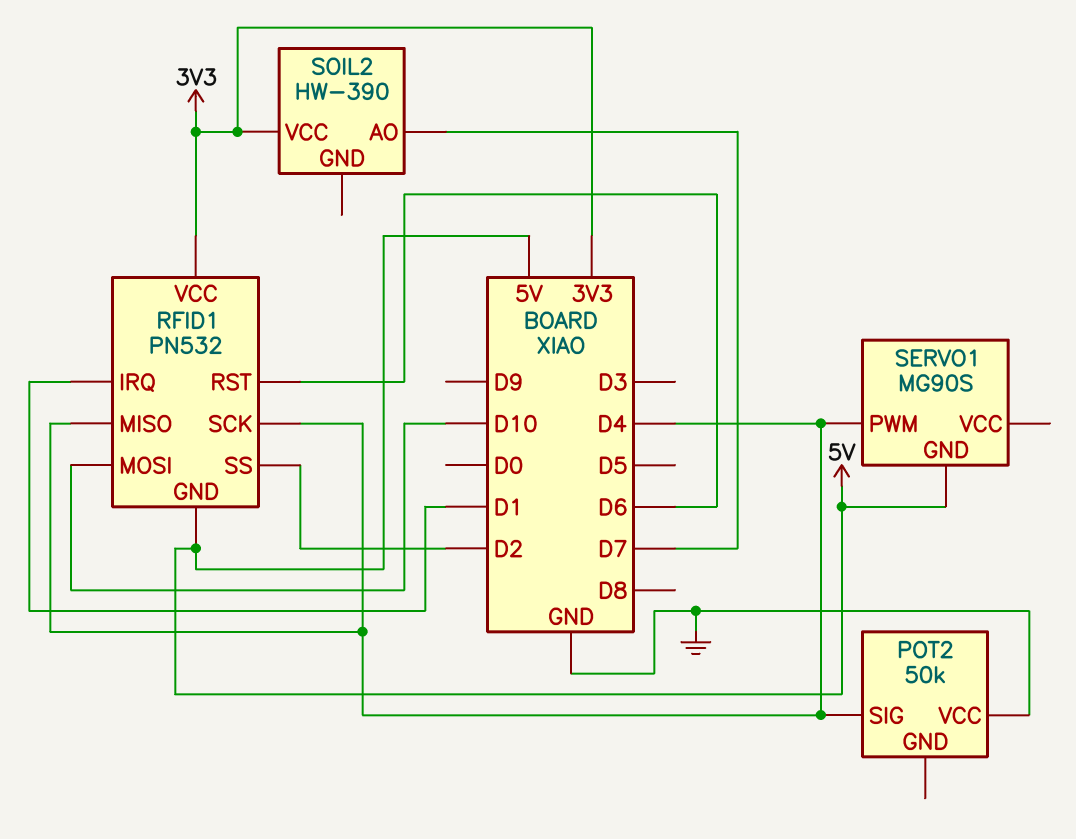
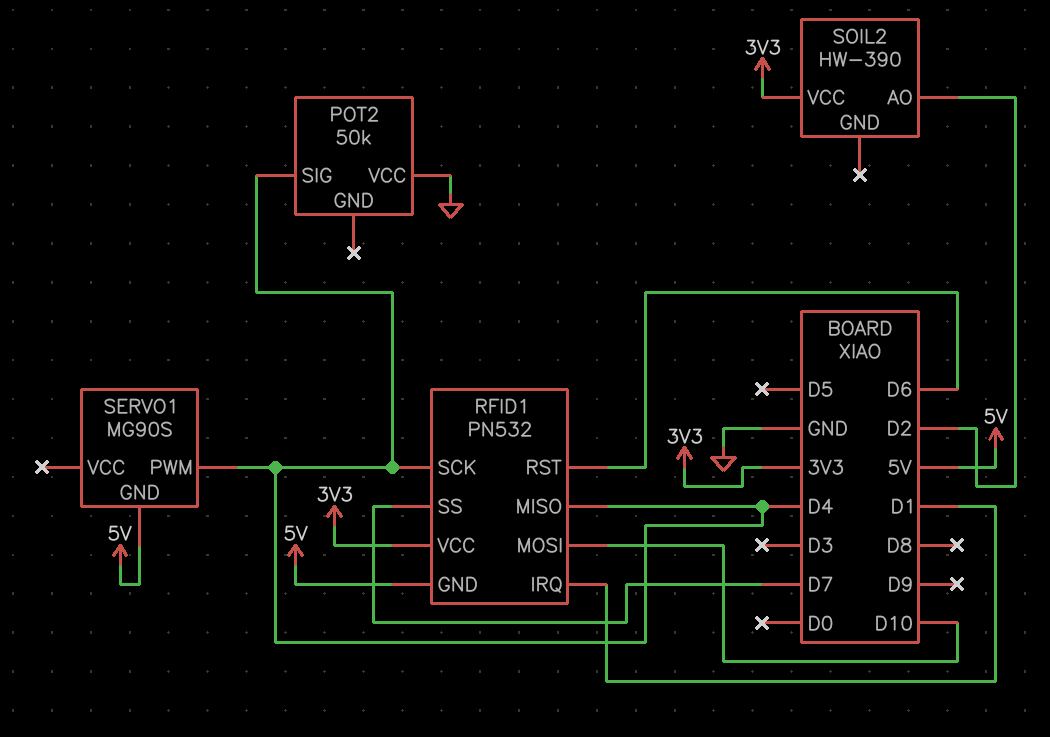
RFID1 pin SS: D2 -> D7
SOIL2 pin AO: D7 -> D2

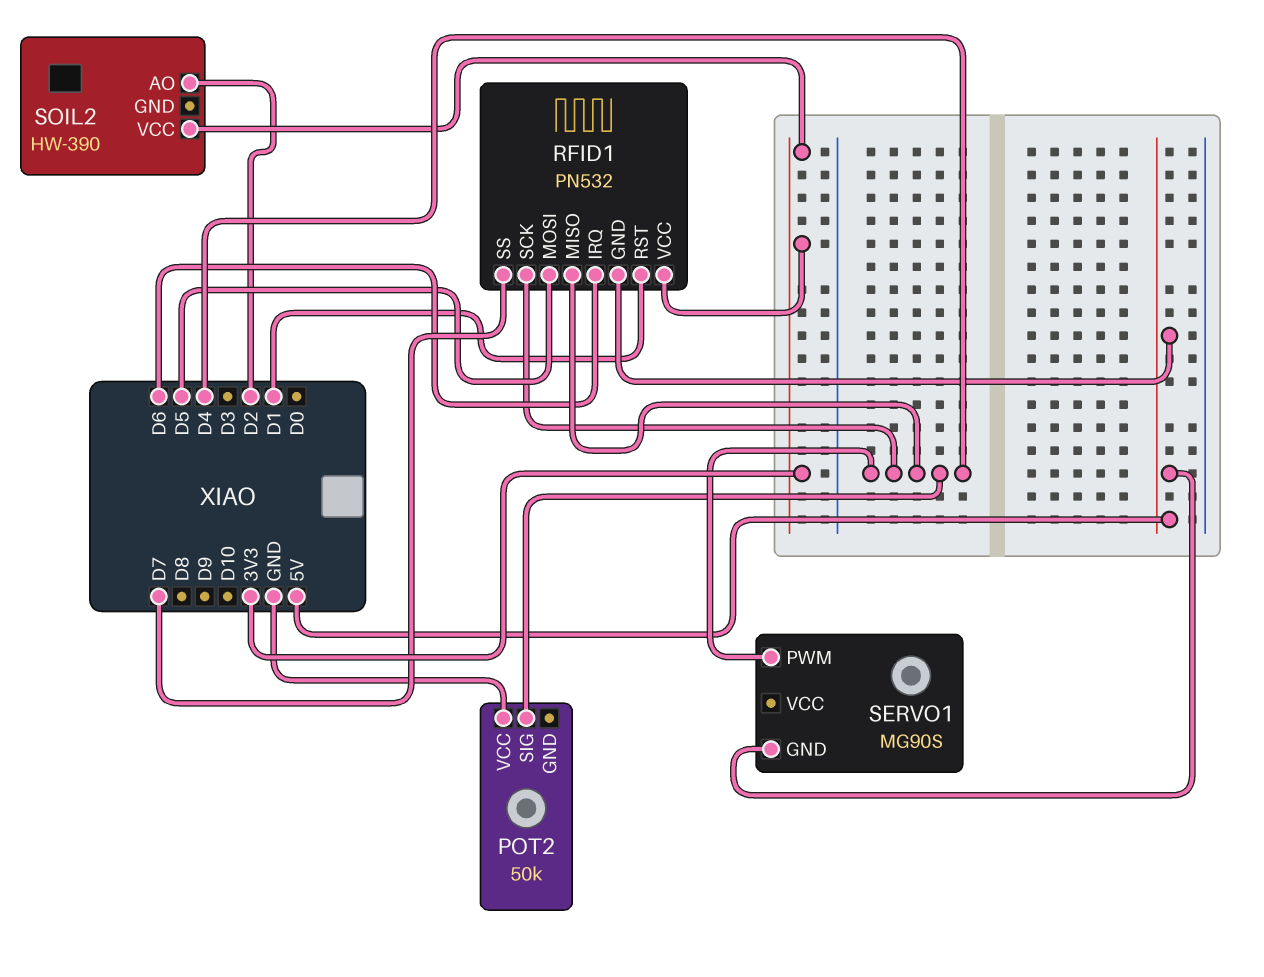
RFID1 pin IRQ: D1 -> D6
RFID1 pin MOSI: D10 -> D5
RFID1 pin RST: D6 -> D1

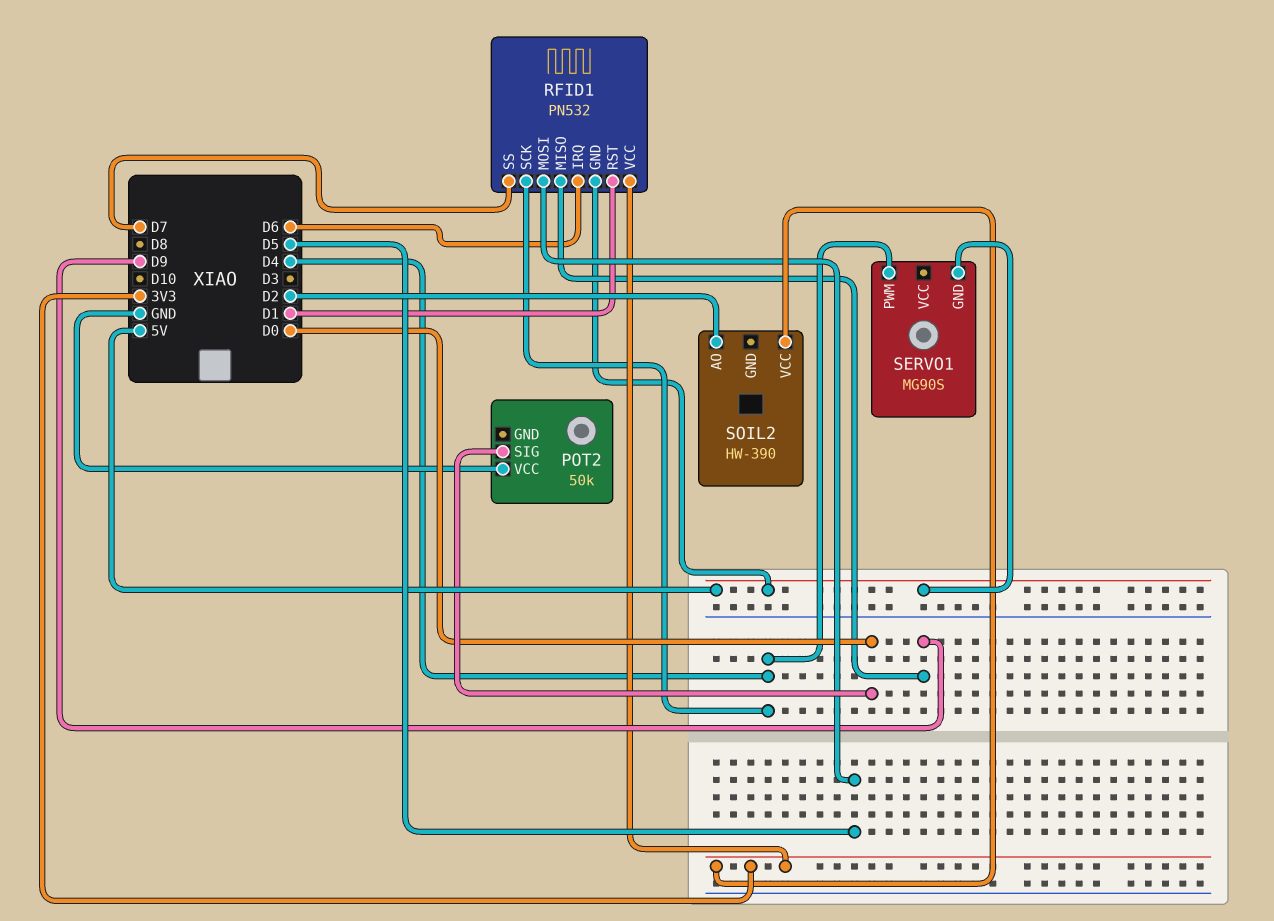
POT2 pin SIG: D4 -> D0
RFID1 pin MISO: D4 -> D9

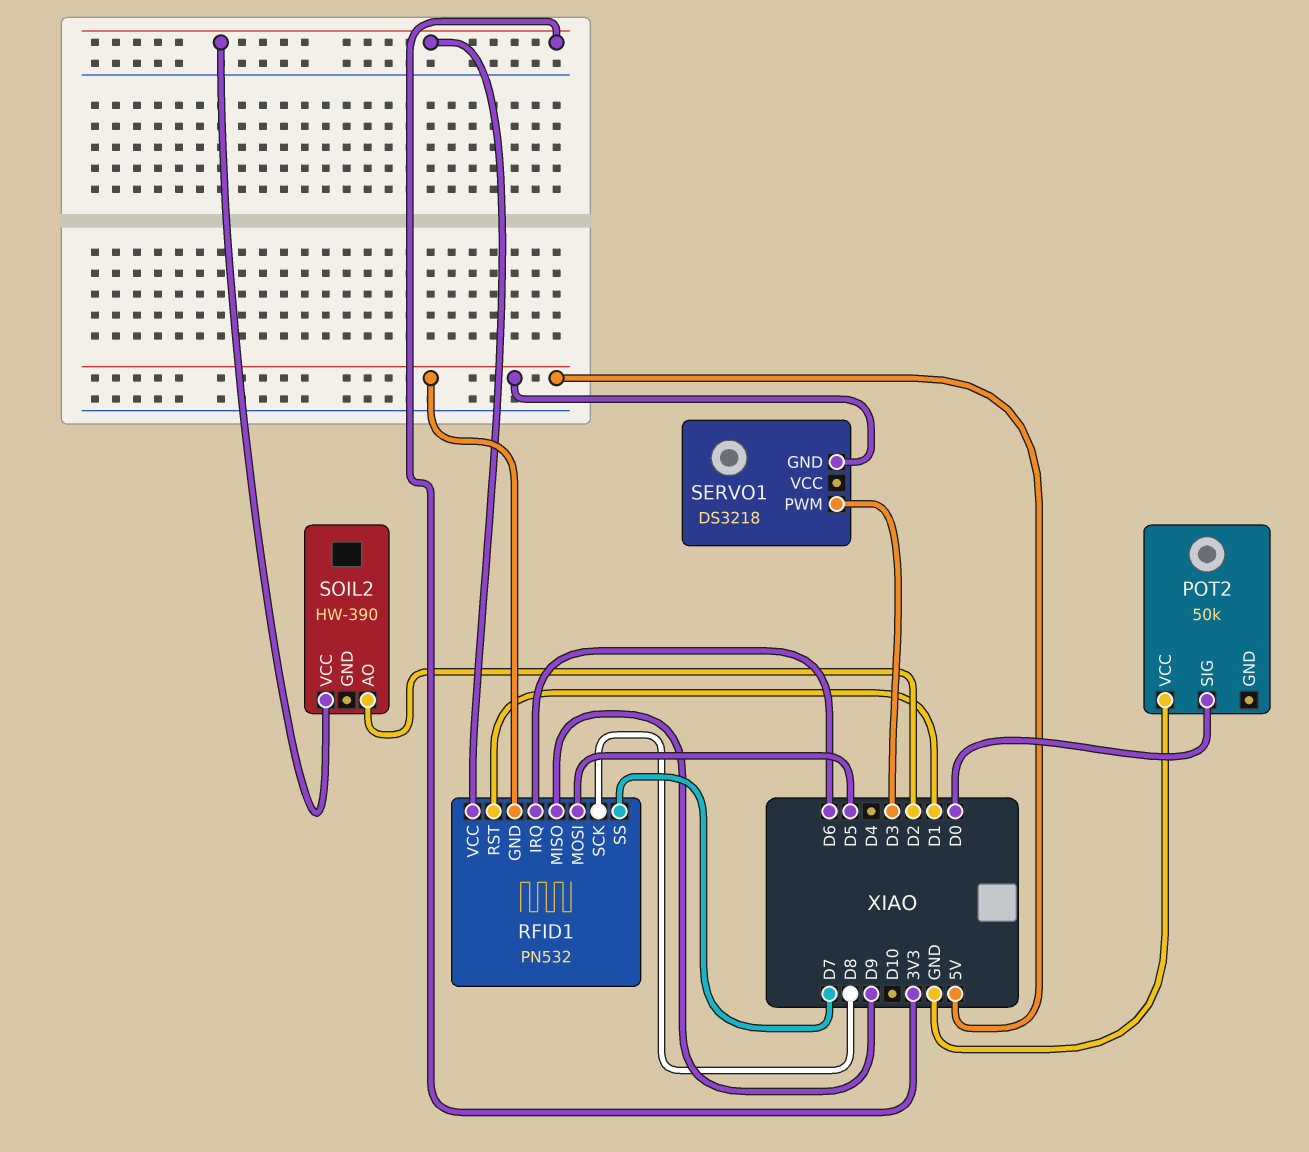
RFID1 pin SCK: D4 -> D8
SERVO1: MG90S -> DS3218
SERVO1 pin PWM: D4 -> D3

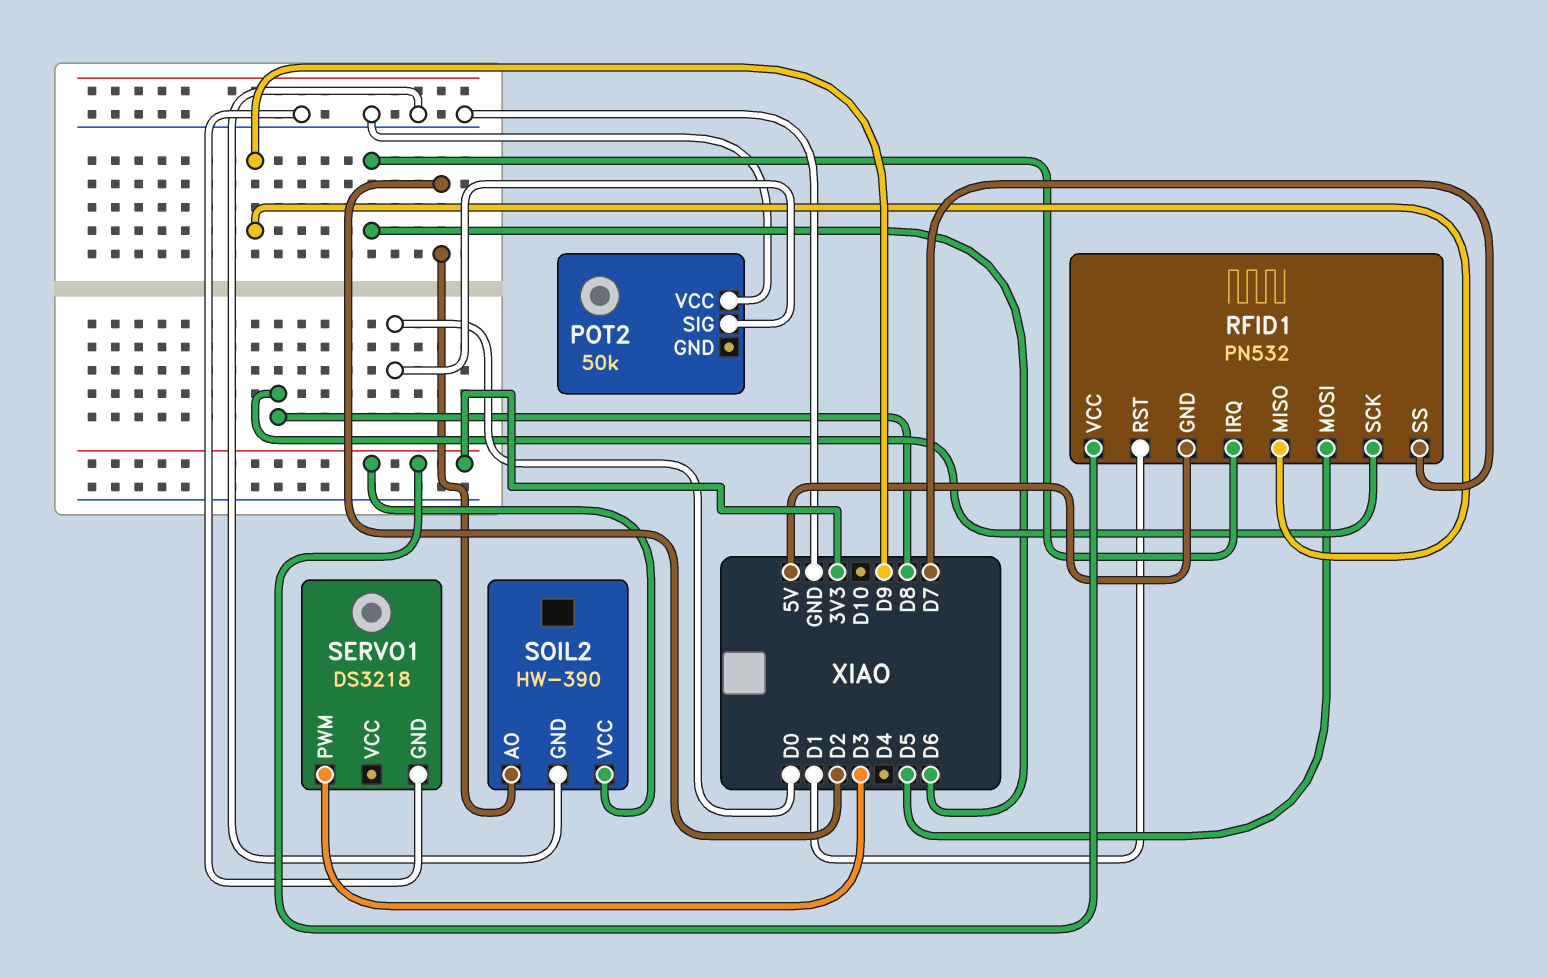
SERVO1 pin GND: 5V -> GND
SOIL2 pin GND: none -> GND

